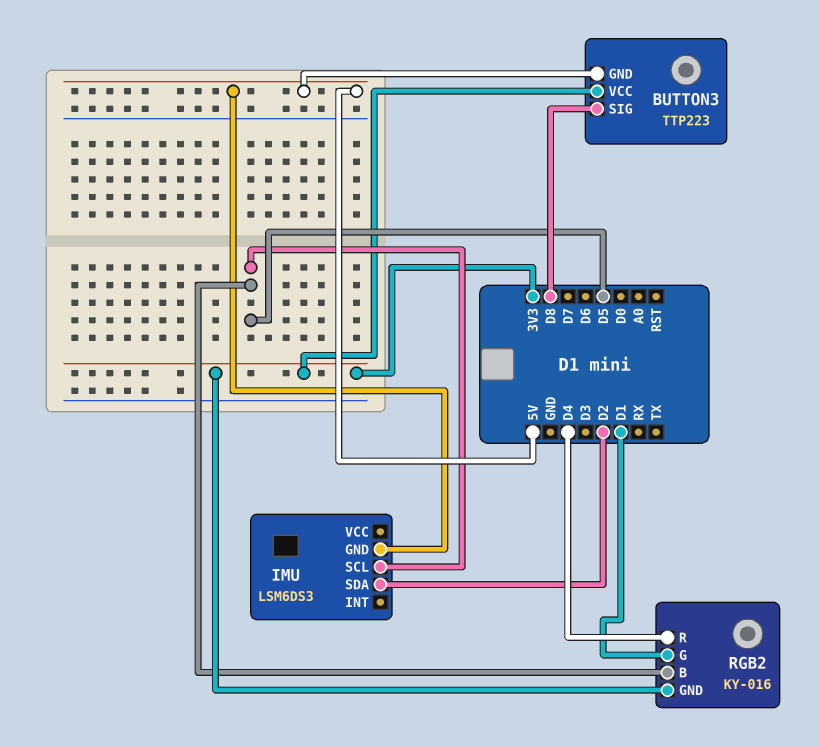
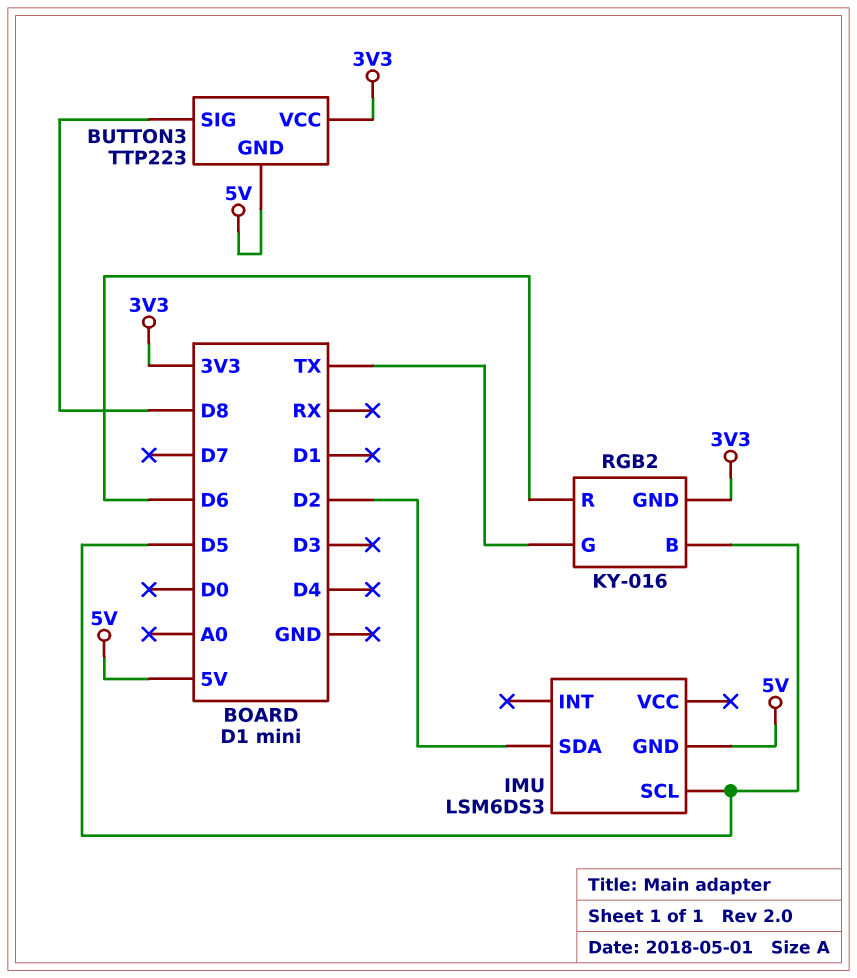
RGB2 pin G: D1 -> TX
RGB2 pin R: D4 -> D6

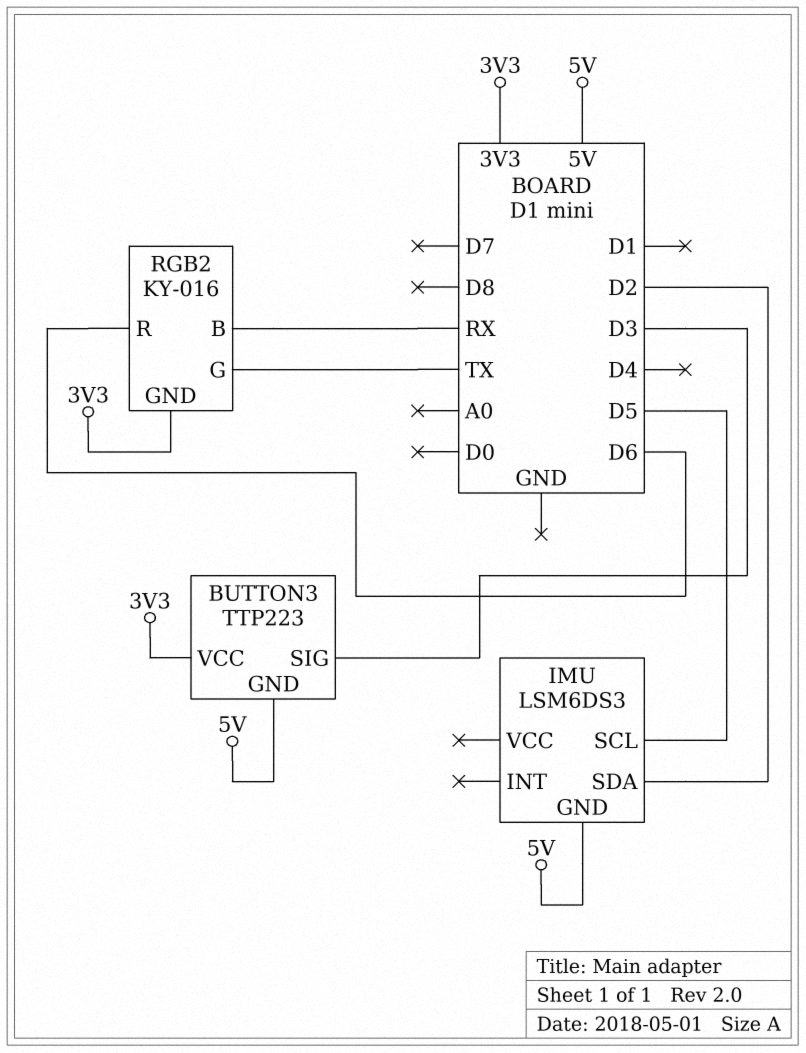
BUTTON3 pin SIG: D8 -> D3
RGB2 pin B: D5 -> RX

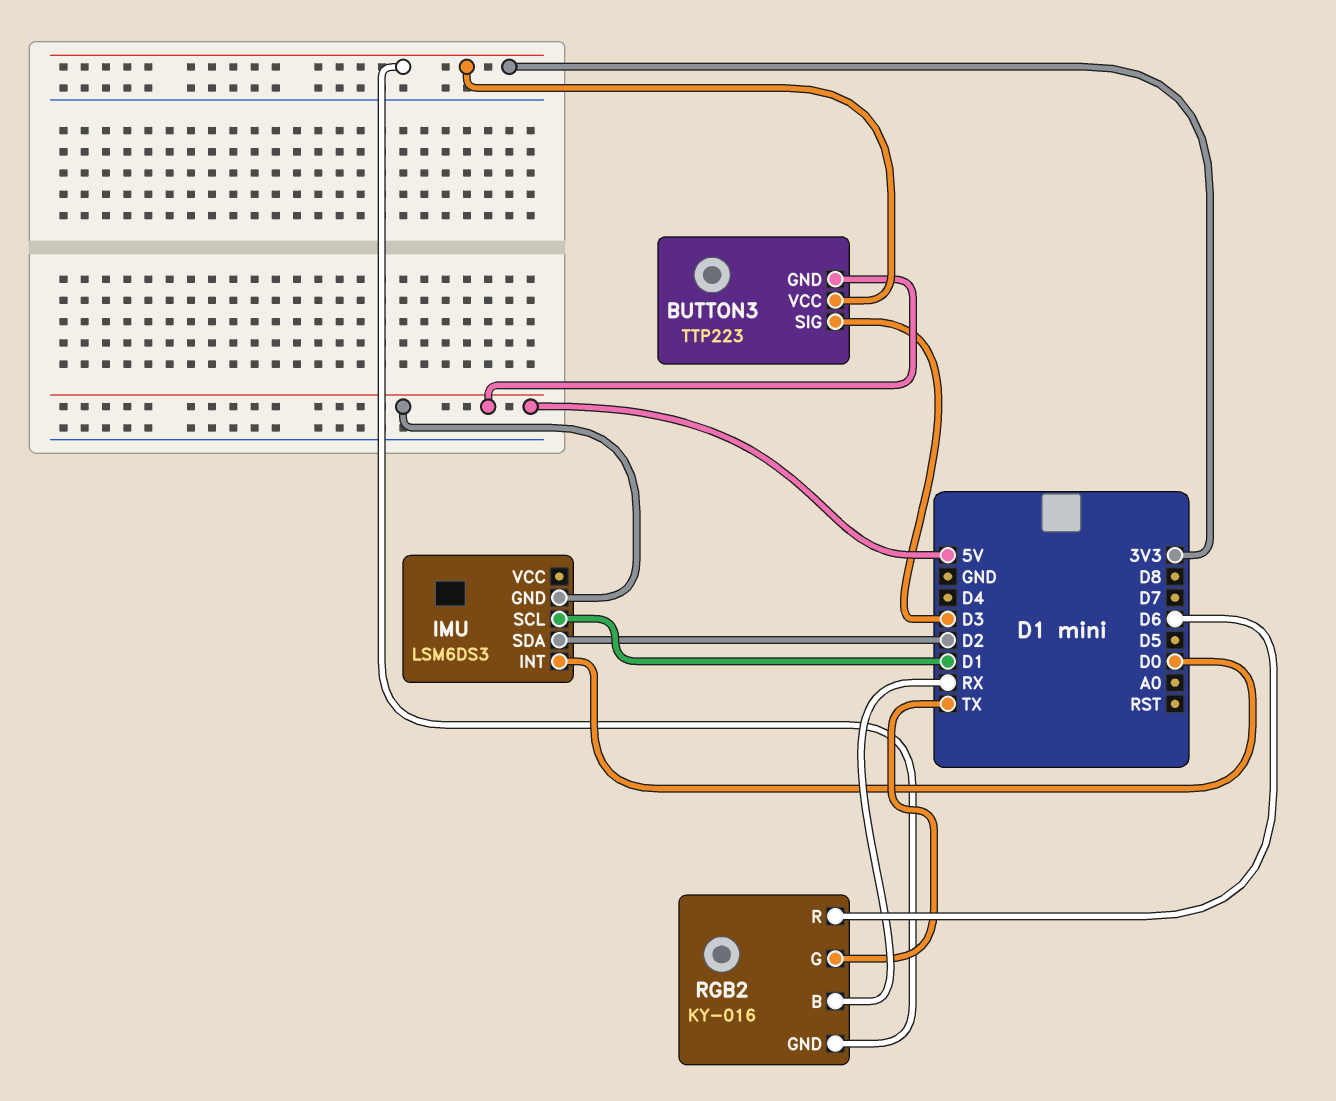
IMU pin INT: none -> D0
IMU pin SCL: D5 -> D1

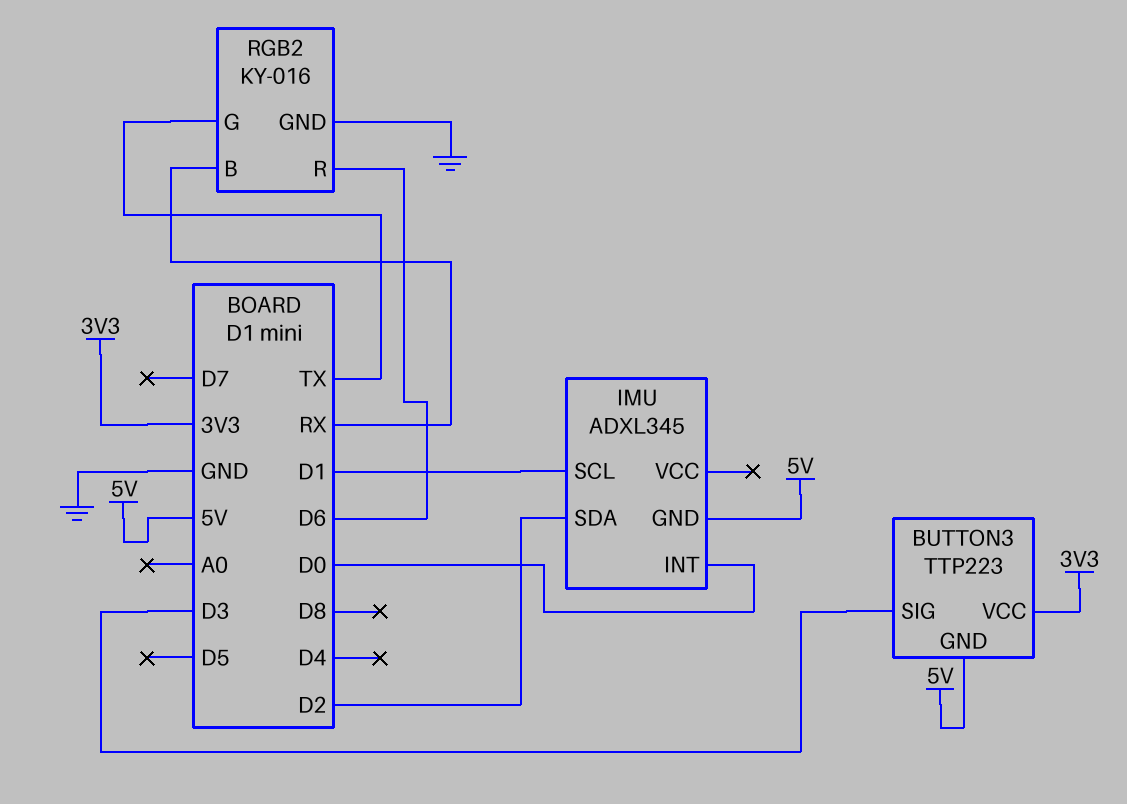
IMU: LSM6DS3 -> ADXL345
RGB2 pin GND: 3V3 -> GND

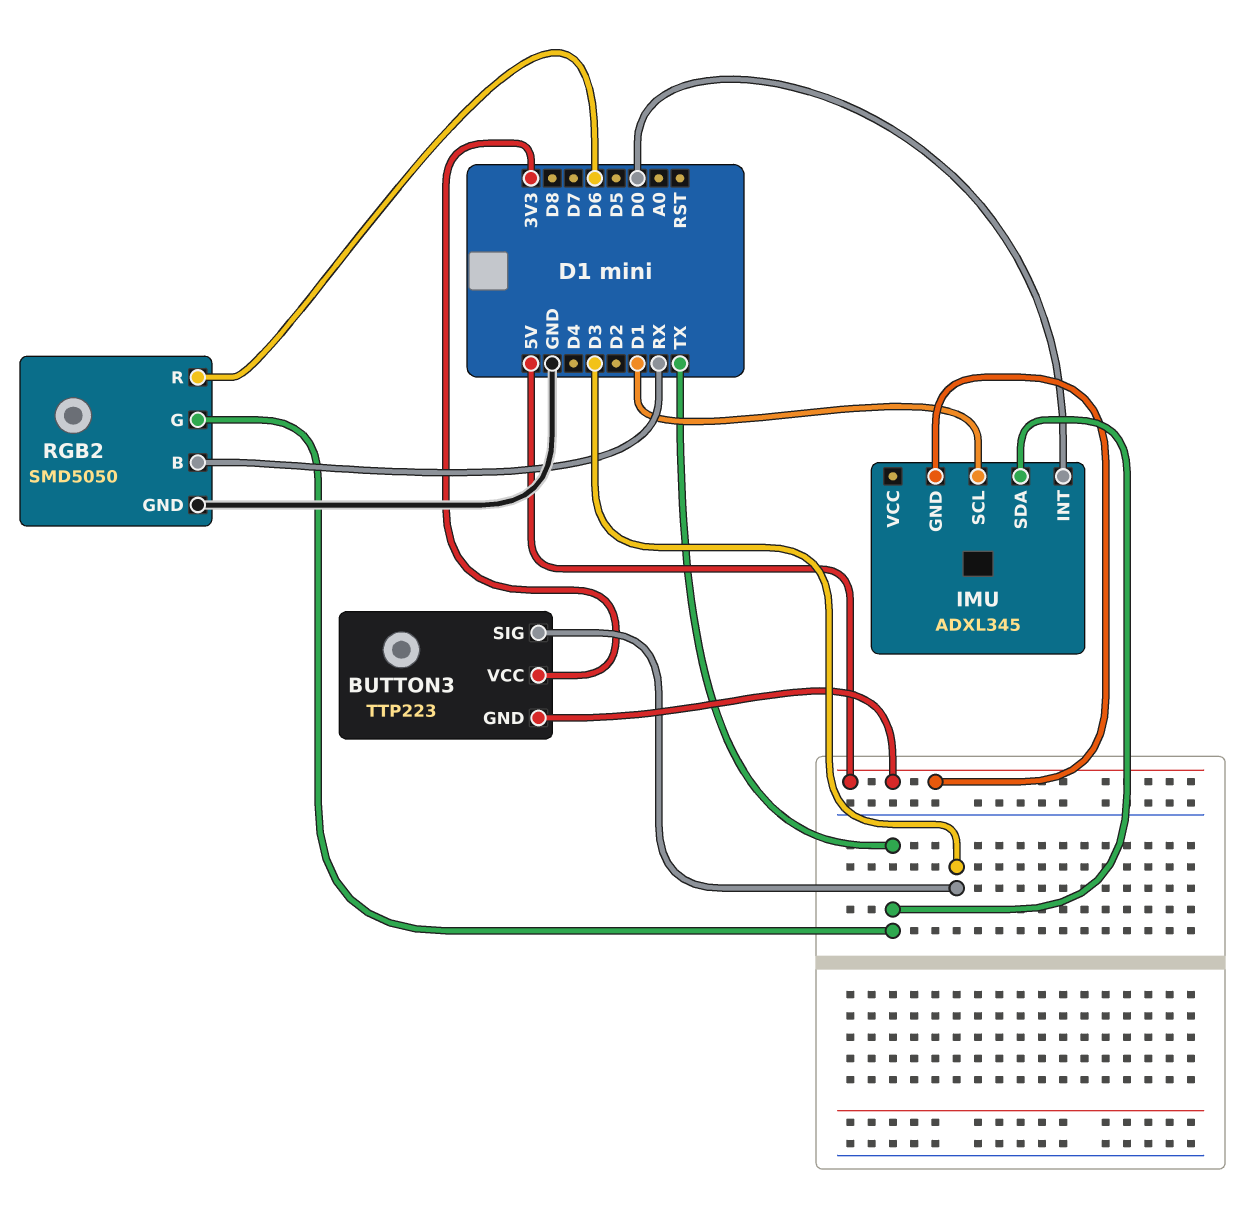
IMU pin SDA: D2 -> TX
RGB2: KY-016 -> SMD5050

